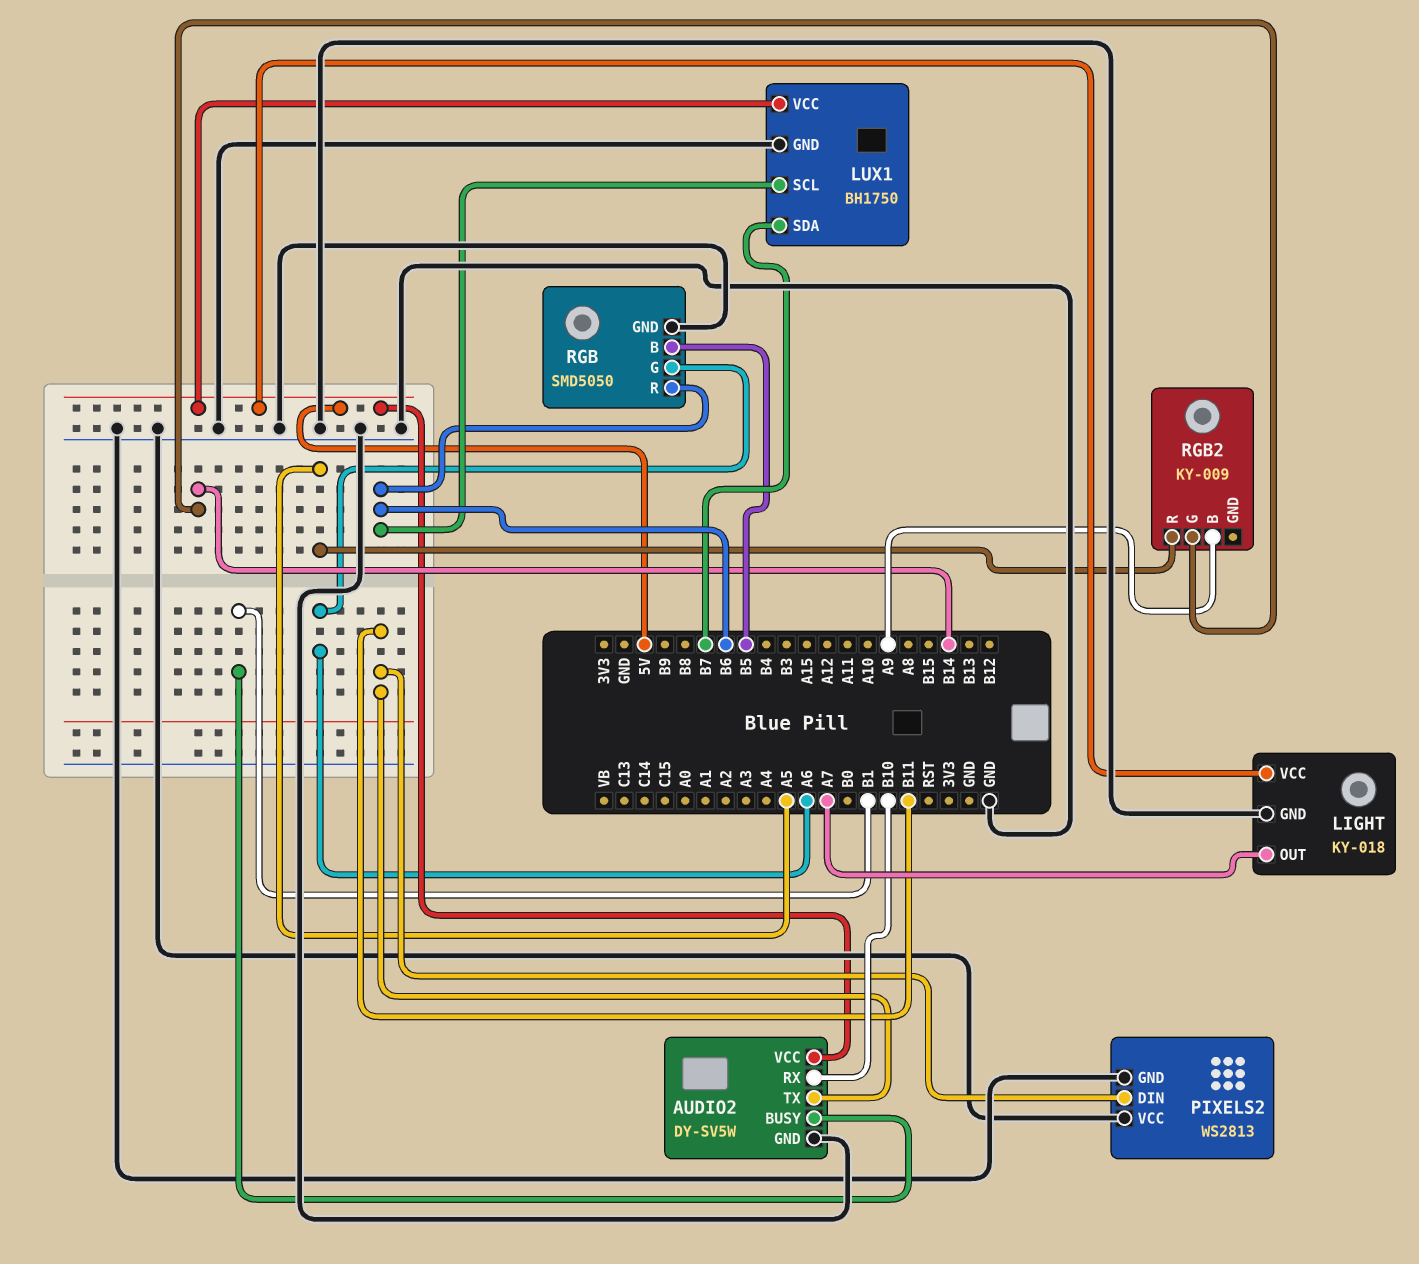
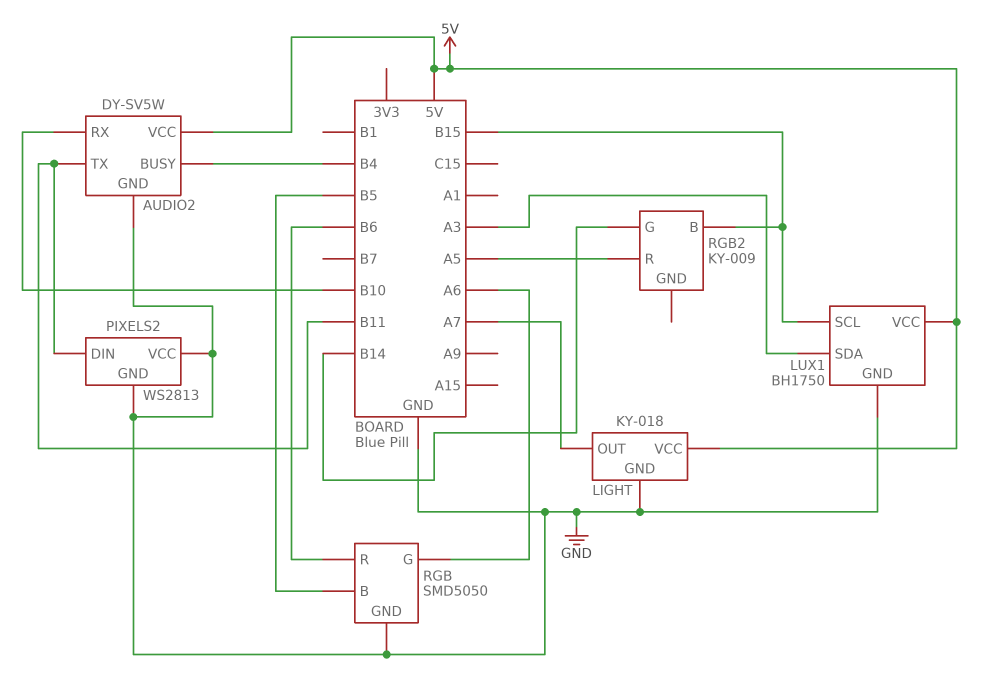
AUDIO2 pin BUSY: B1 -> B4
LUX1 pin SCL: B6 -> B15
LUX1 pin SDA: B7 -> A3
RGB2 pin B: A9 -> B15

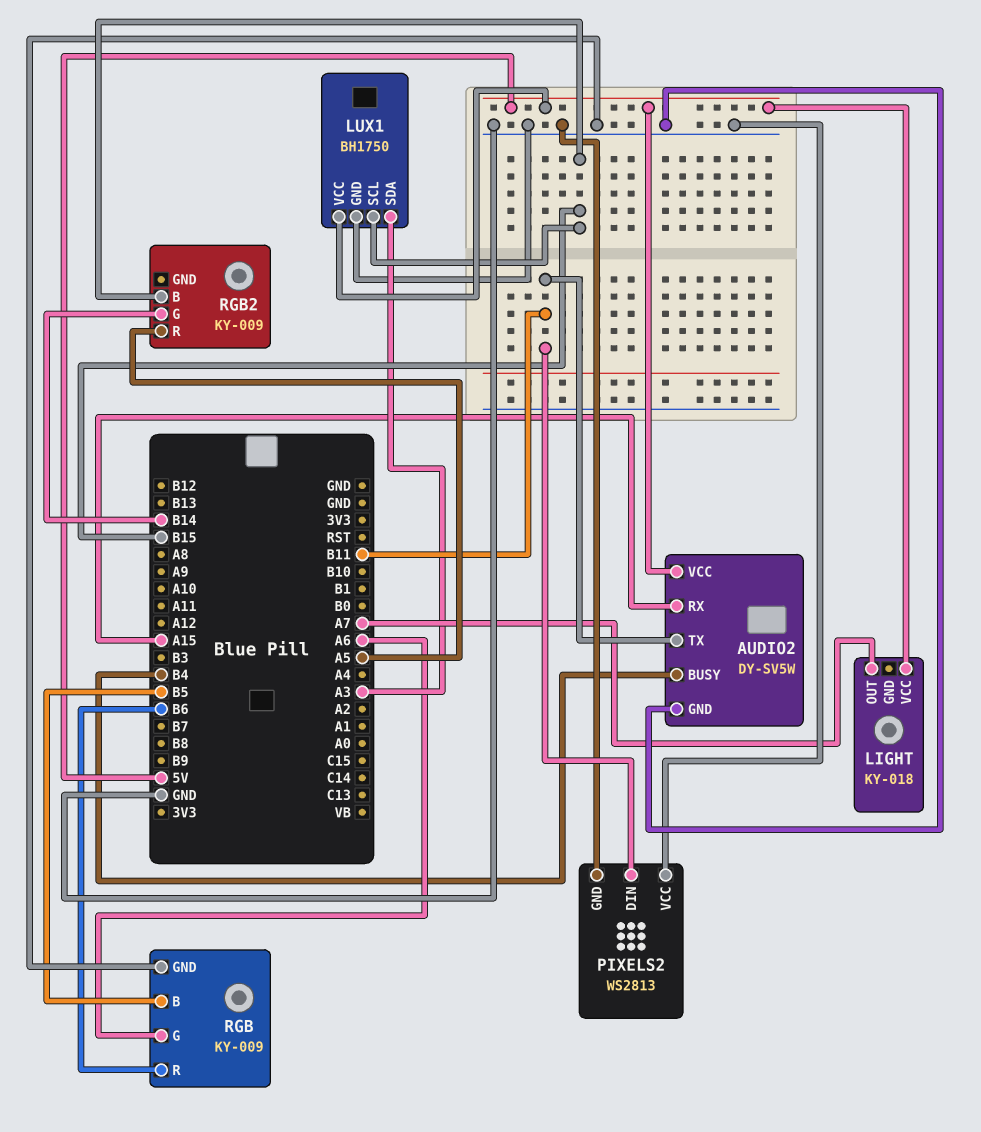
AUDIO2 pin RX: B10 -> A15
LIGHT pin GND: GND -> none
RGB: SMD5050 -> KY-009

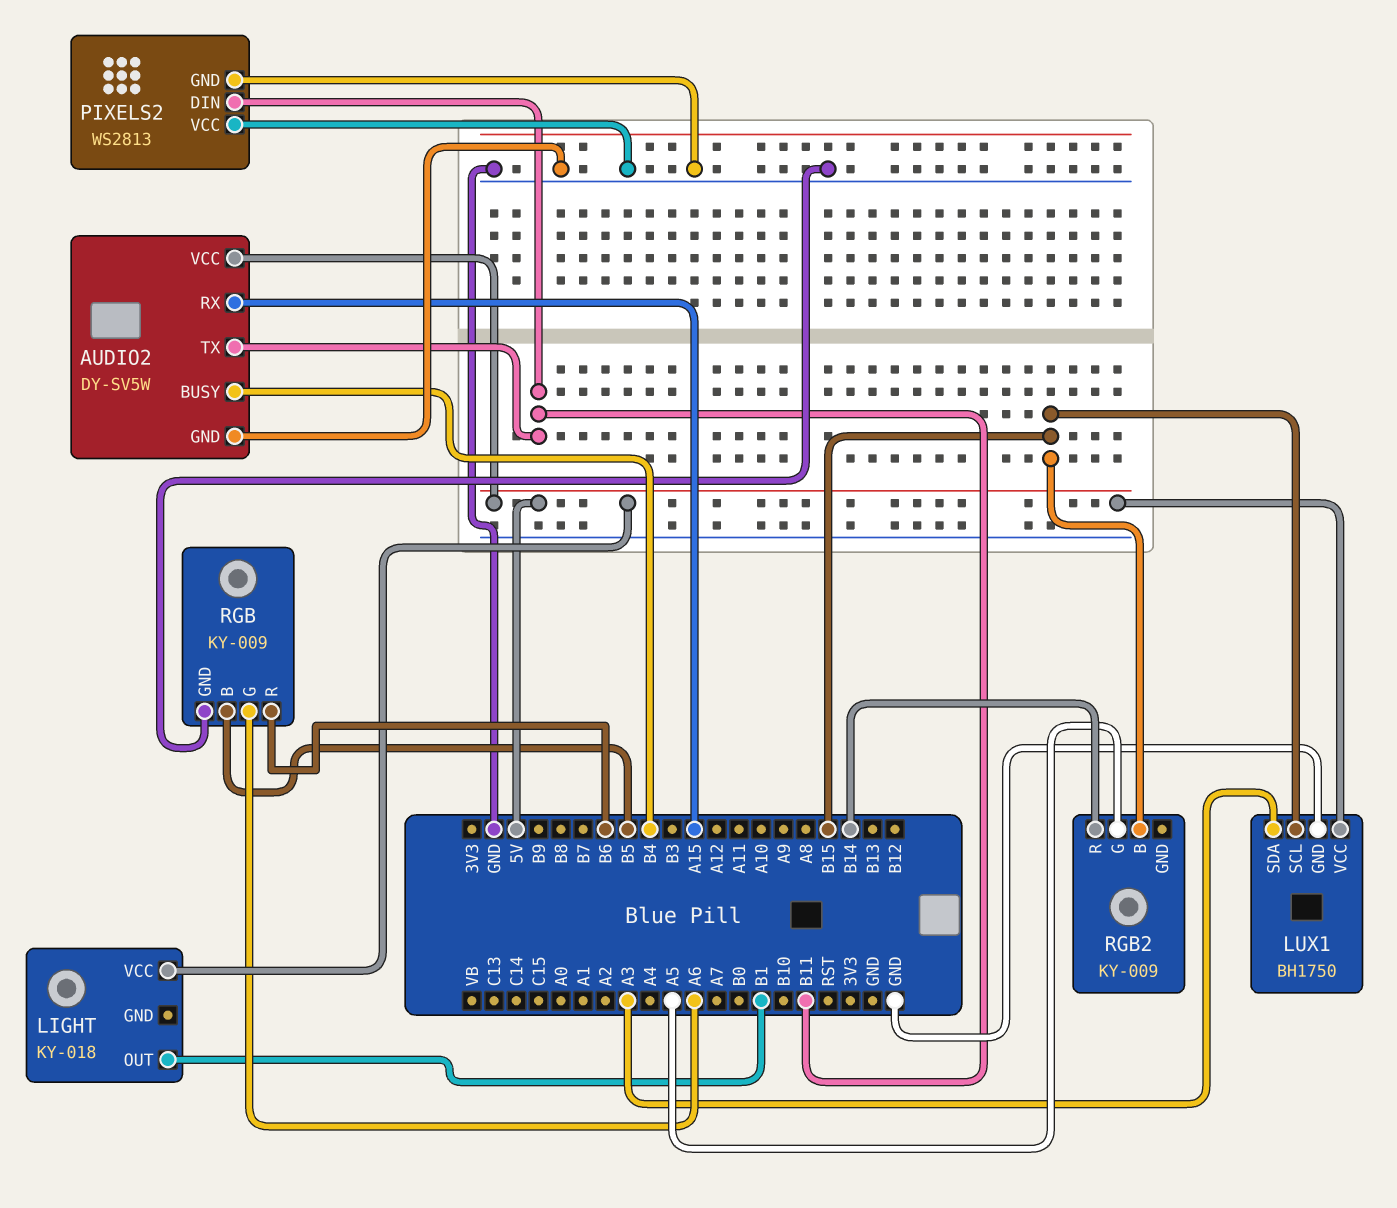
LIGHT pin OUT: A7 -> B1
RGB2 pin G: B14 -> A5
RGB2 pin R: A5 -> B14

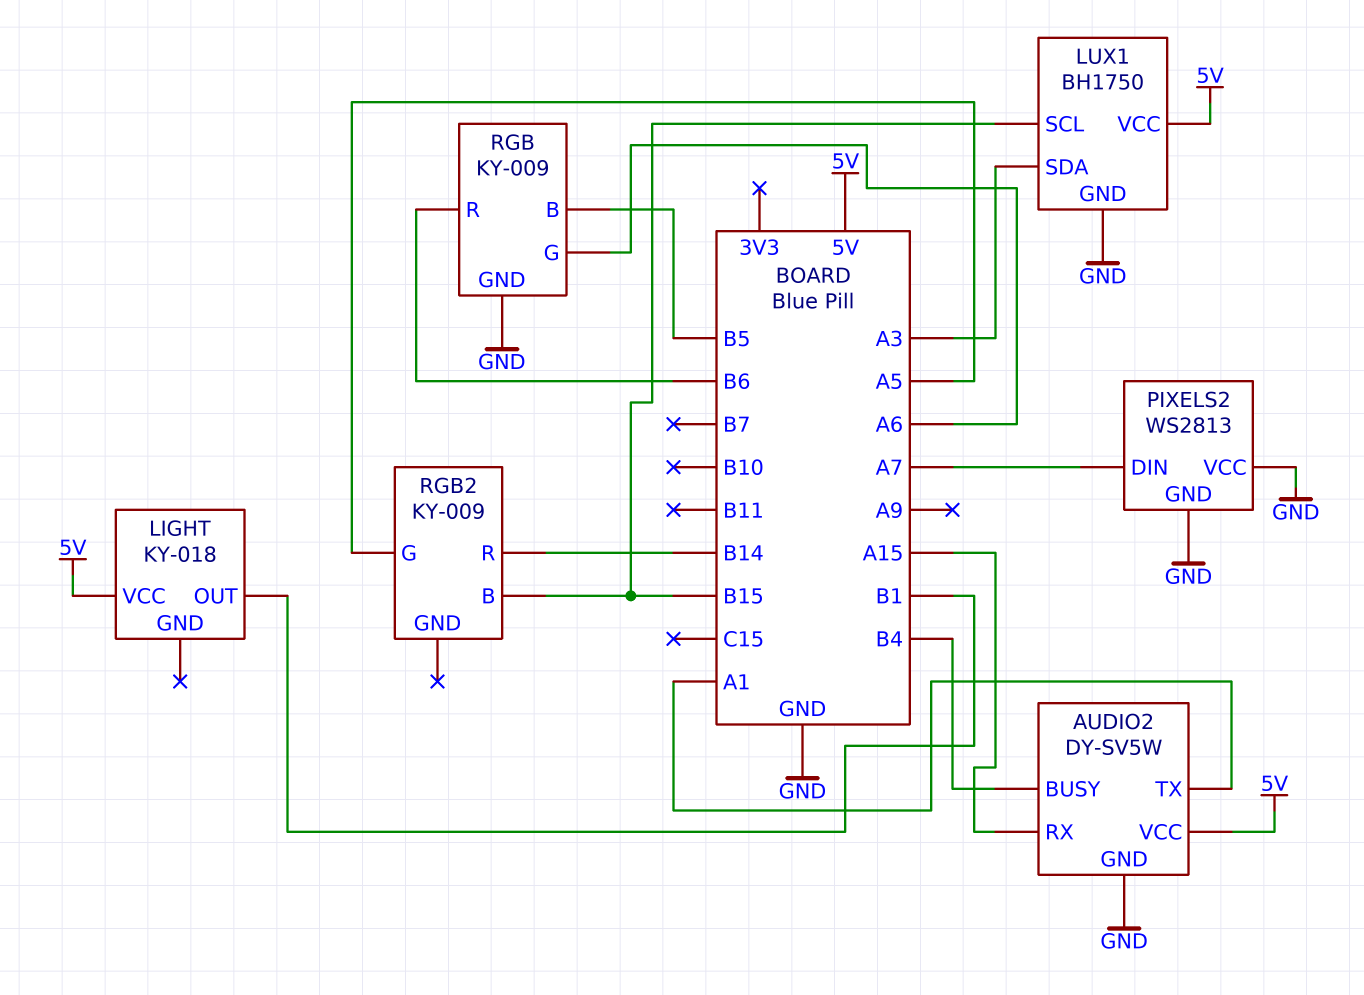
AUDIO2 pin TX: B11 -> A1
PIXELS2 pin DIN: B11 -> A7

